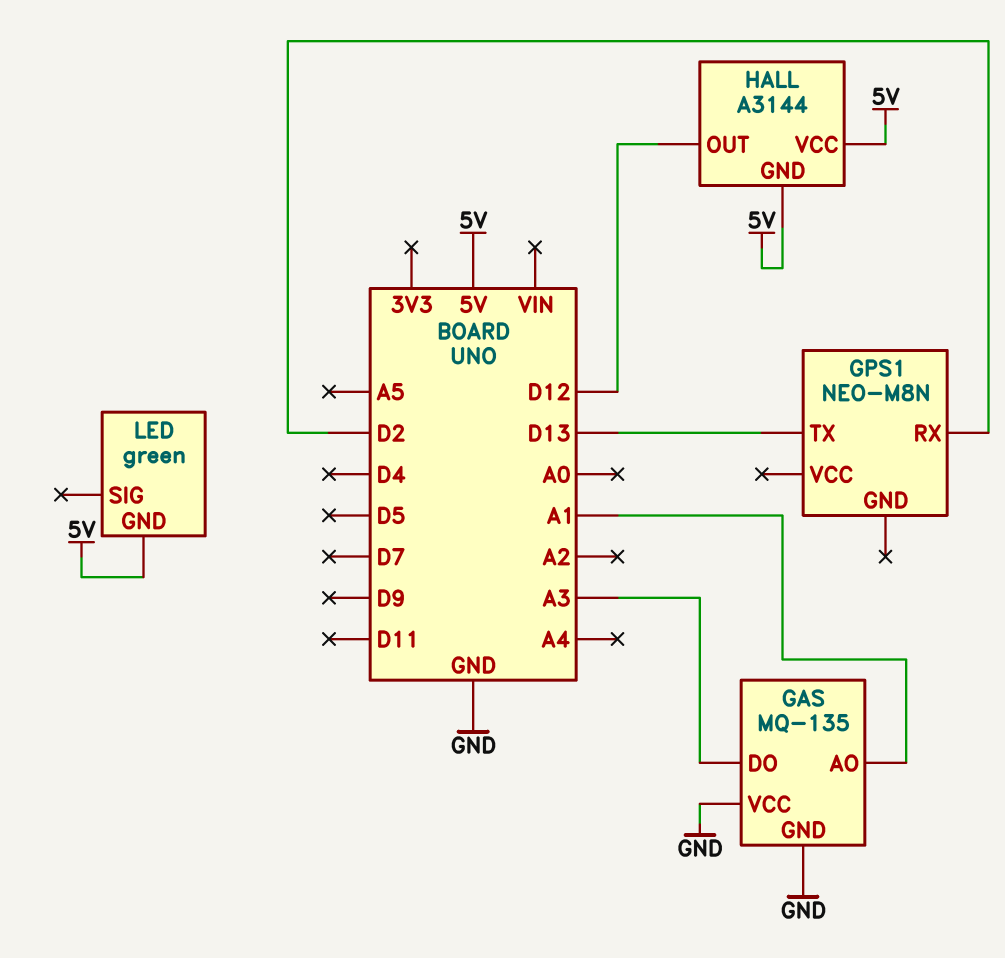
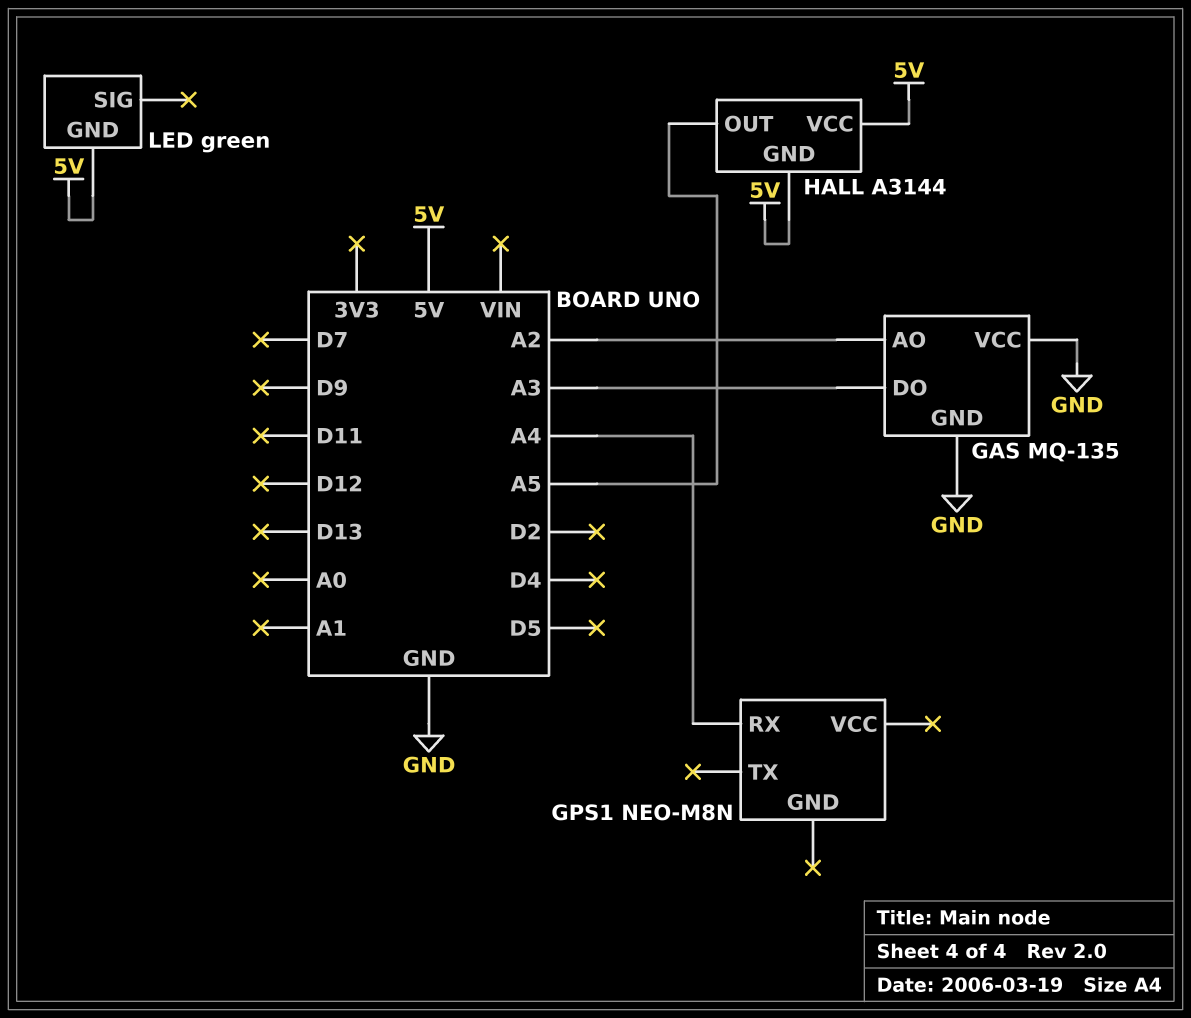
GAS pin AO: A1 -> A2
GPS1 pin RX: D2 -> A4
GPS1 pin TX: D13 -> none
HALL pin OUT: D12 -> A5

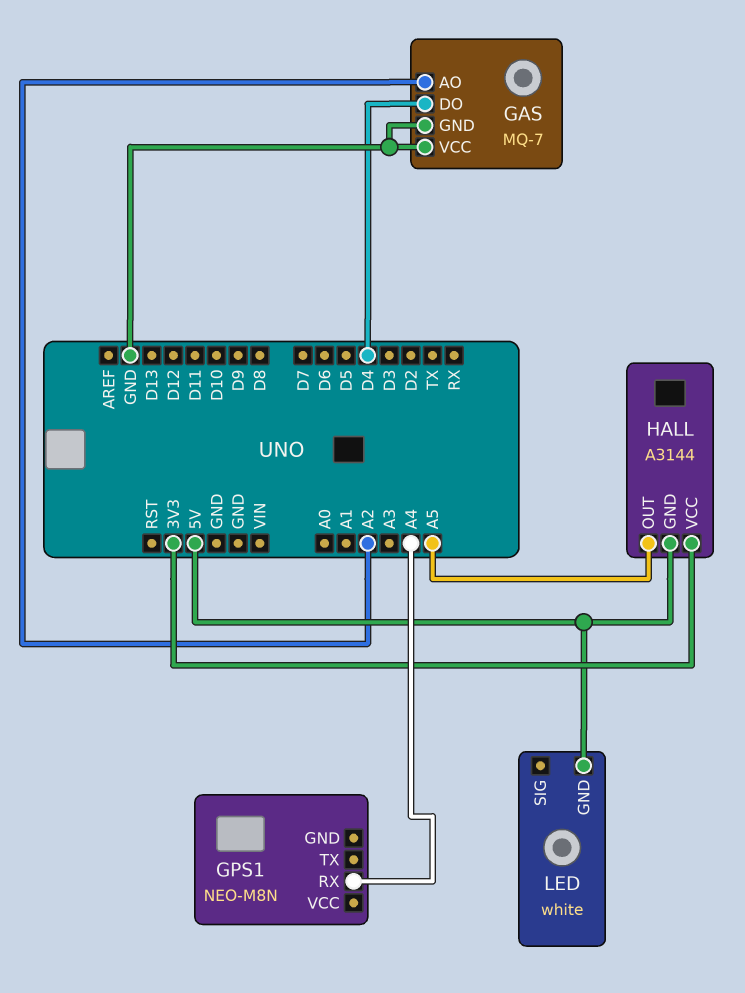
GAS: MQ-135 -> MQ-7
GAS pin DO: A3 -> D4
HALL pin VCC: 5V -> 3V3
LED: green -> white

